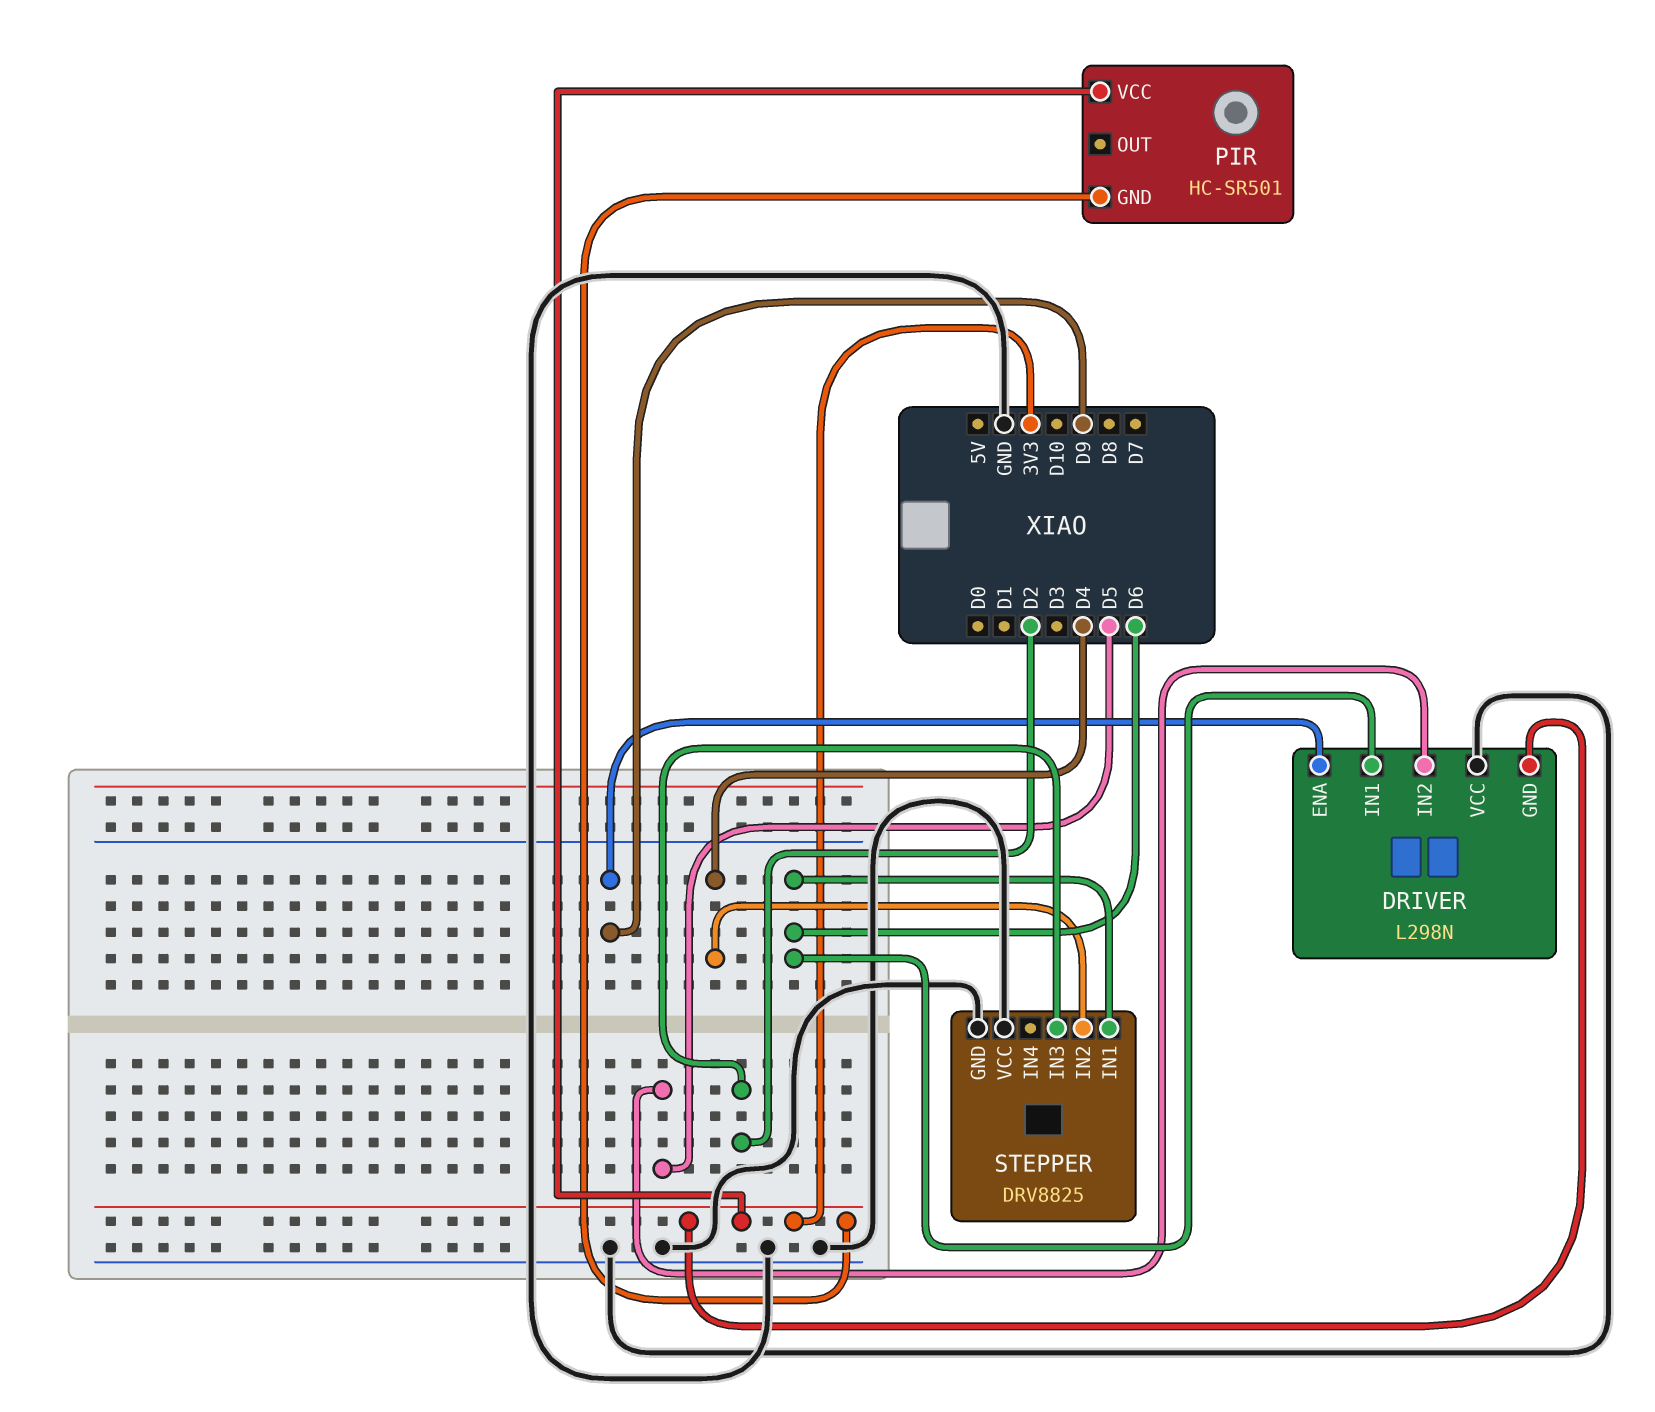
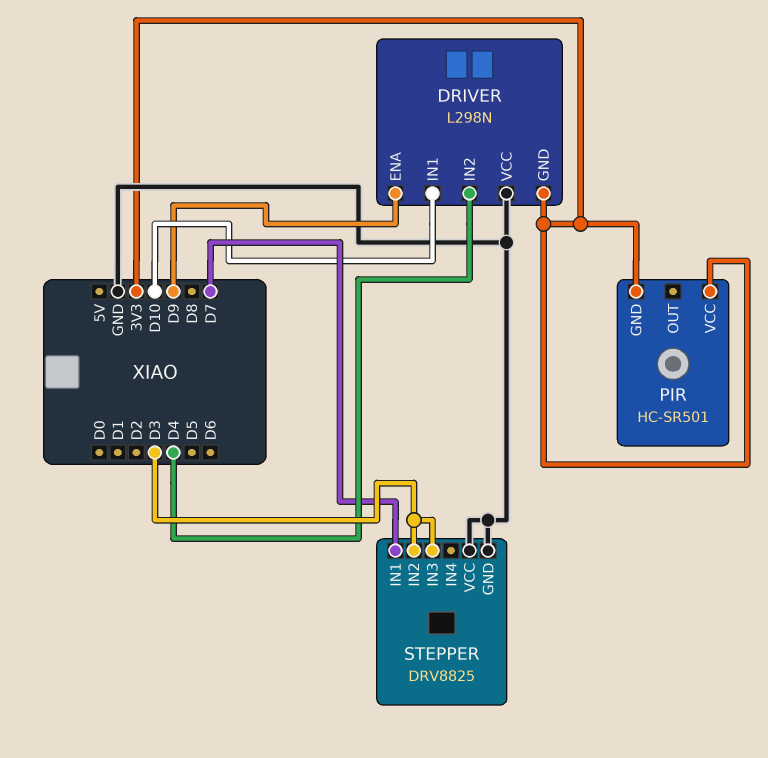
DRIVER pin IN1: D6 -> D10
DRIVER pin IN2: D5 -> D4
STEPPER pin IN1: D6 -> D7
STEPPER pin IN2: D4 -> D3
STEPPER pin IN3: D2 -> D3

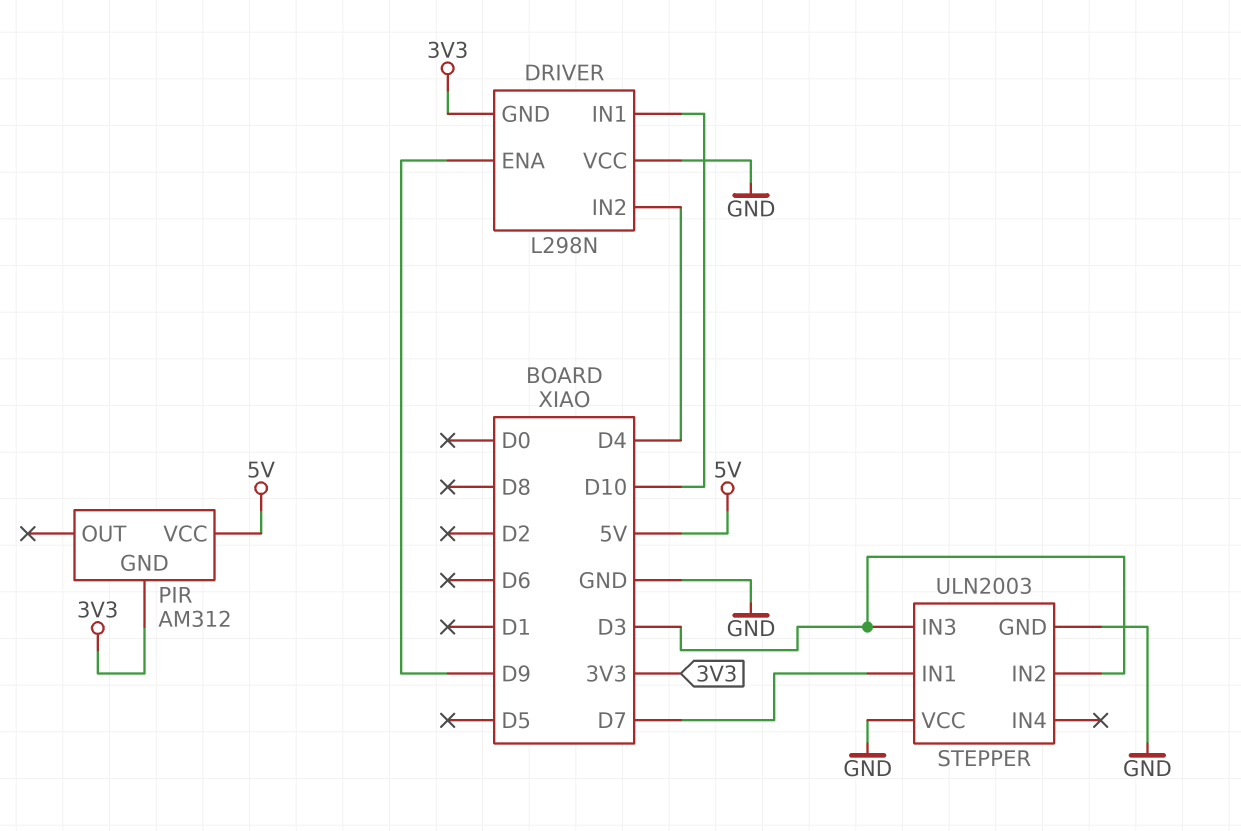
PIR: HC-SR501 -> AM312
PIR pin VCC: 3V3 -> 5V
STEPPER: DRV8825 -> ULN2003

